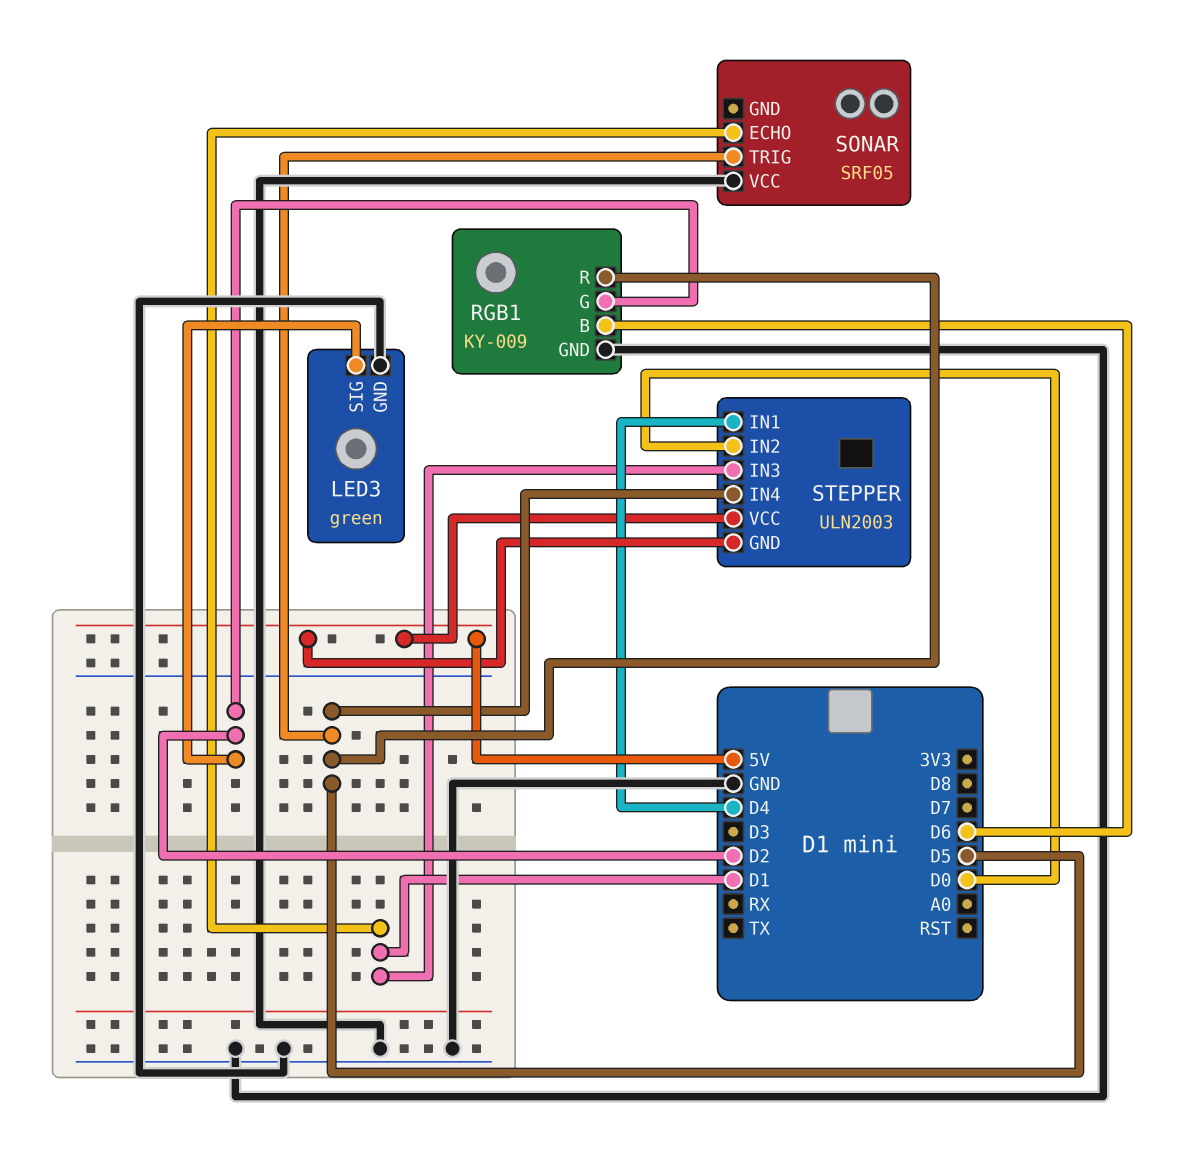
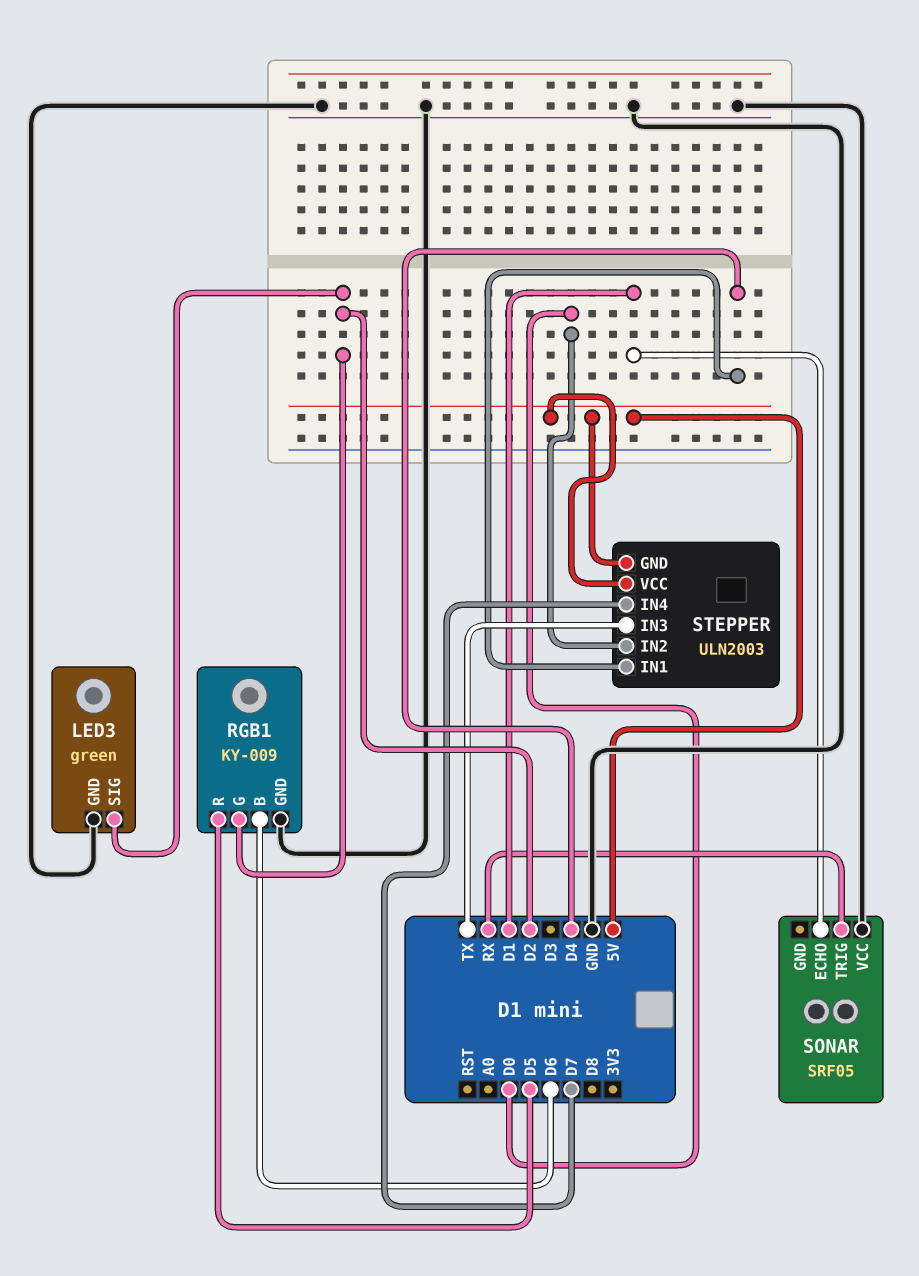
SONAR pin TRIG: D5 -> RX
STEPPER pin IN3: D1 -> TX
STEPPER pin IN4: D5 -> D7

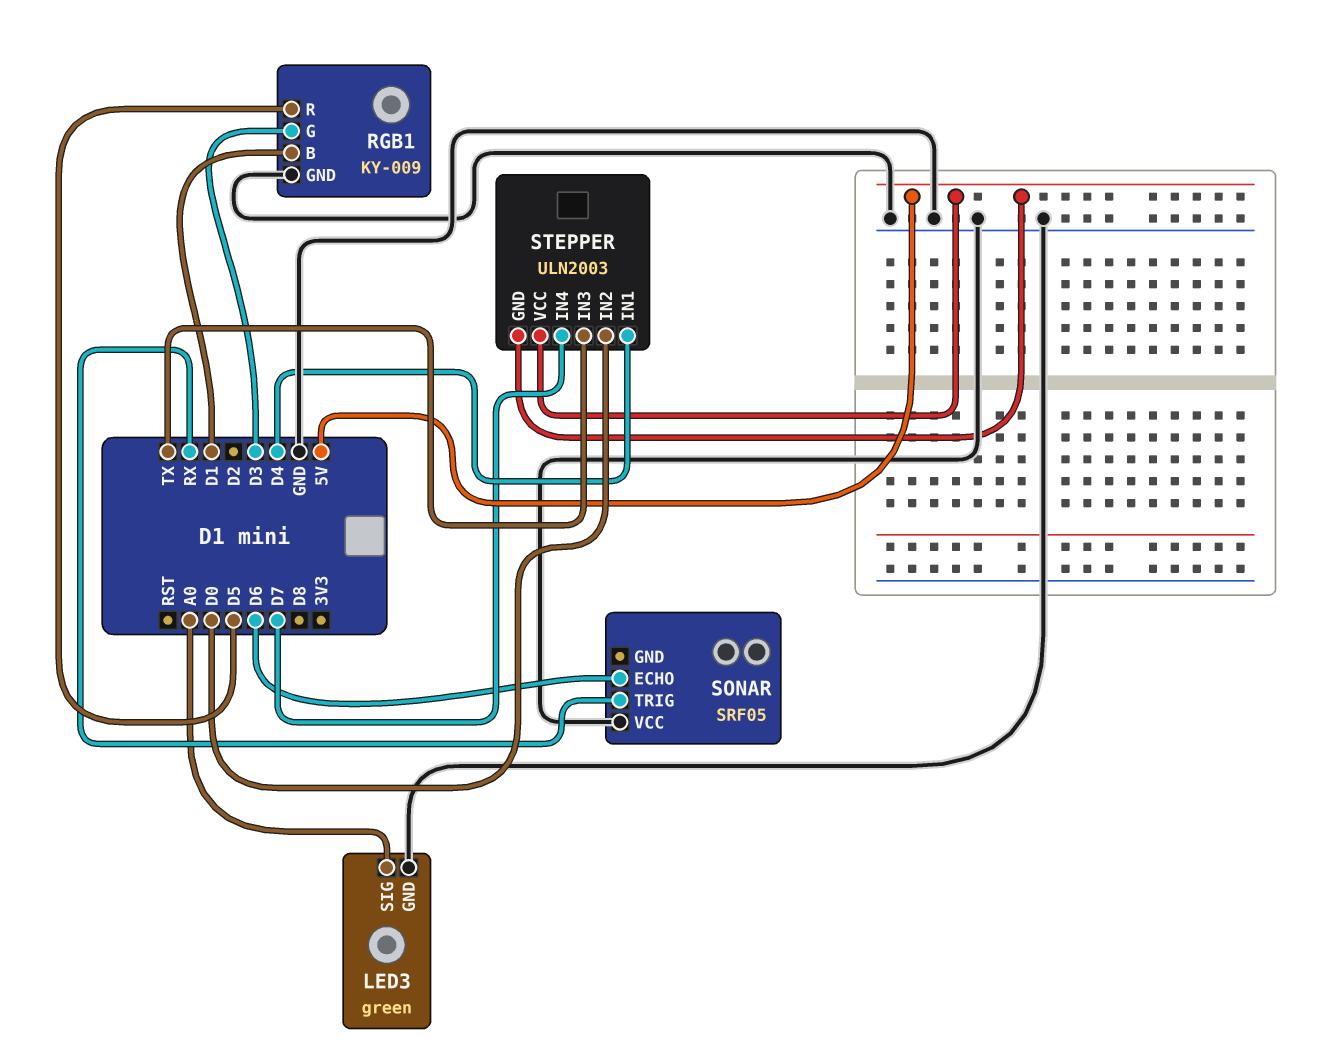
LED3 pin SIG: D2 -> A0
RGB1 pin B: D6 -> D1
RGB1 pin G: D2 -> D3
SONAR pin ECHO: D1 -> D6

